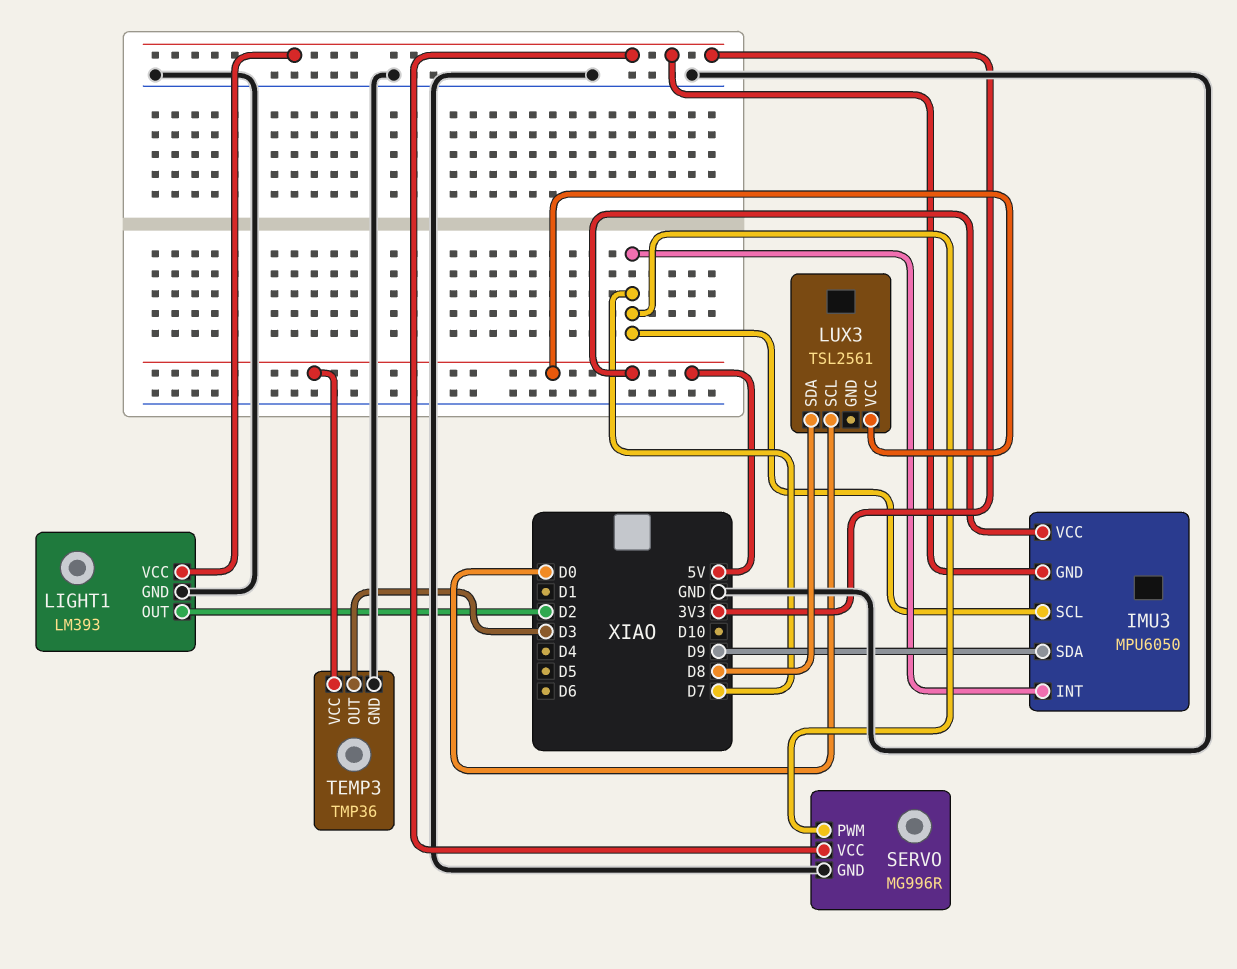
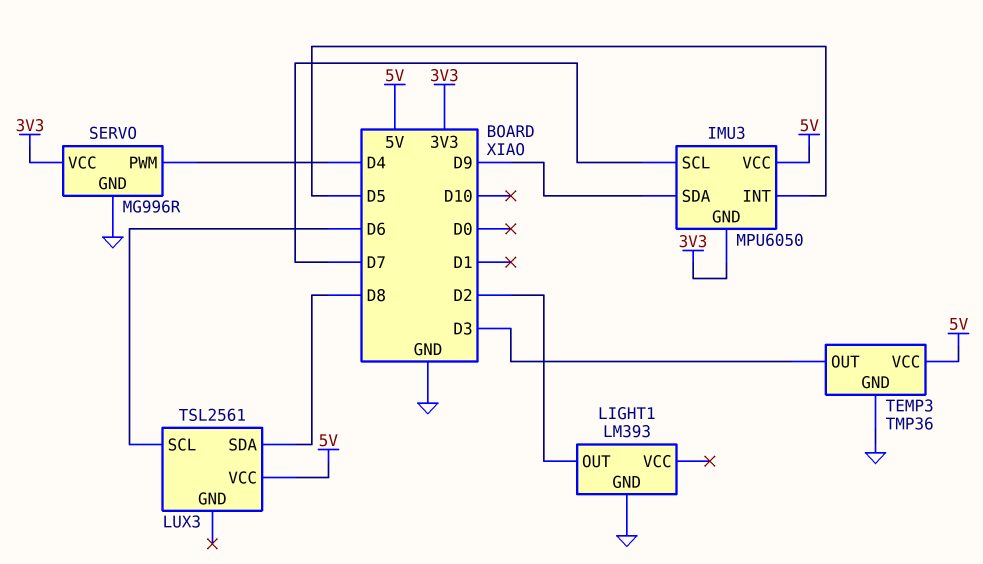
IMU3 pin INT: D7 -> D5
LIGHT1 pin VCC: 3V3 -> none
LUX3 pin SCL: D0 -> D6
SERVO pin PWM: D7 -> D4

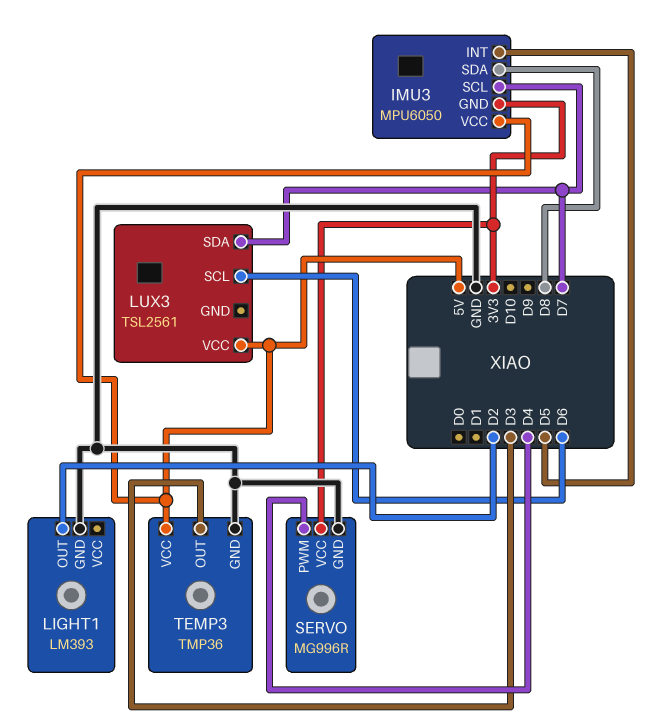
IMU3 pin SDA: D9 -> D8
LUX3 pin SDA: D8 -> D7

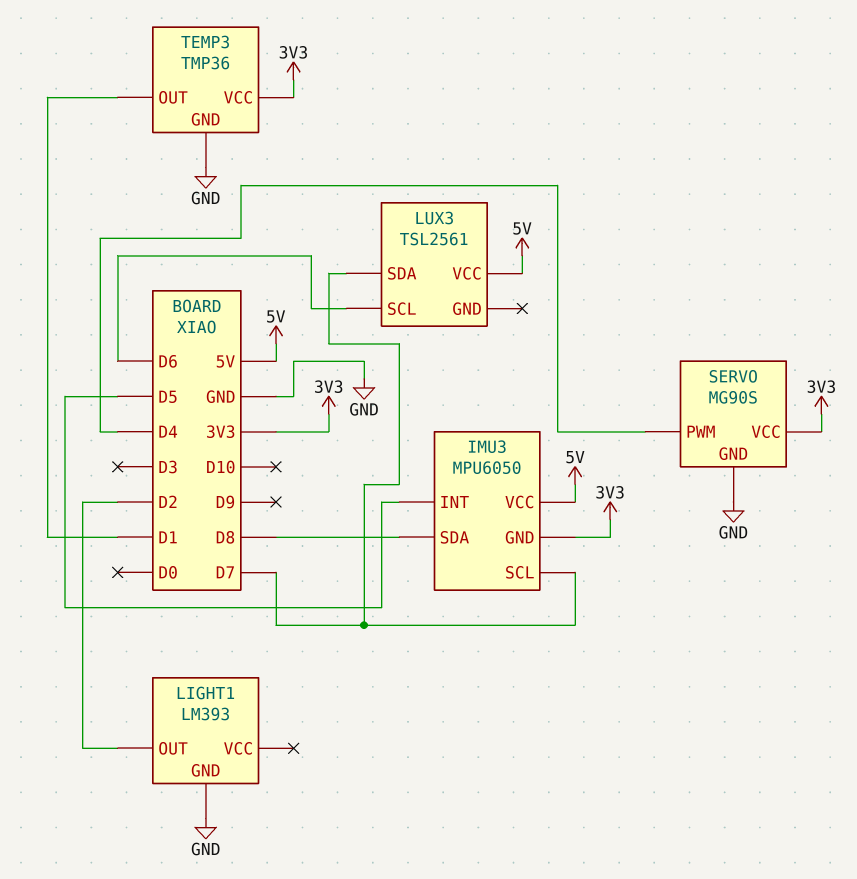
SERVO: MG996R -> MG90S
TEMP3 pin OUT: D3 -> D1
TEMP3 pin VCC: 5V -> 3V3

